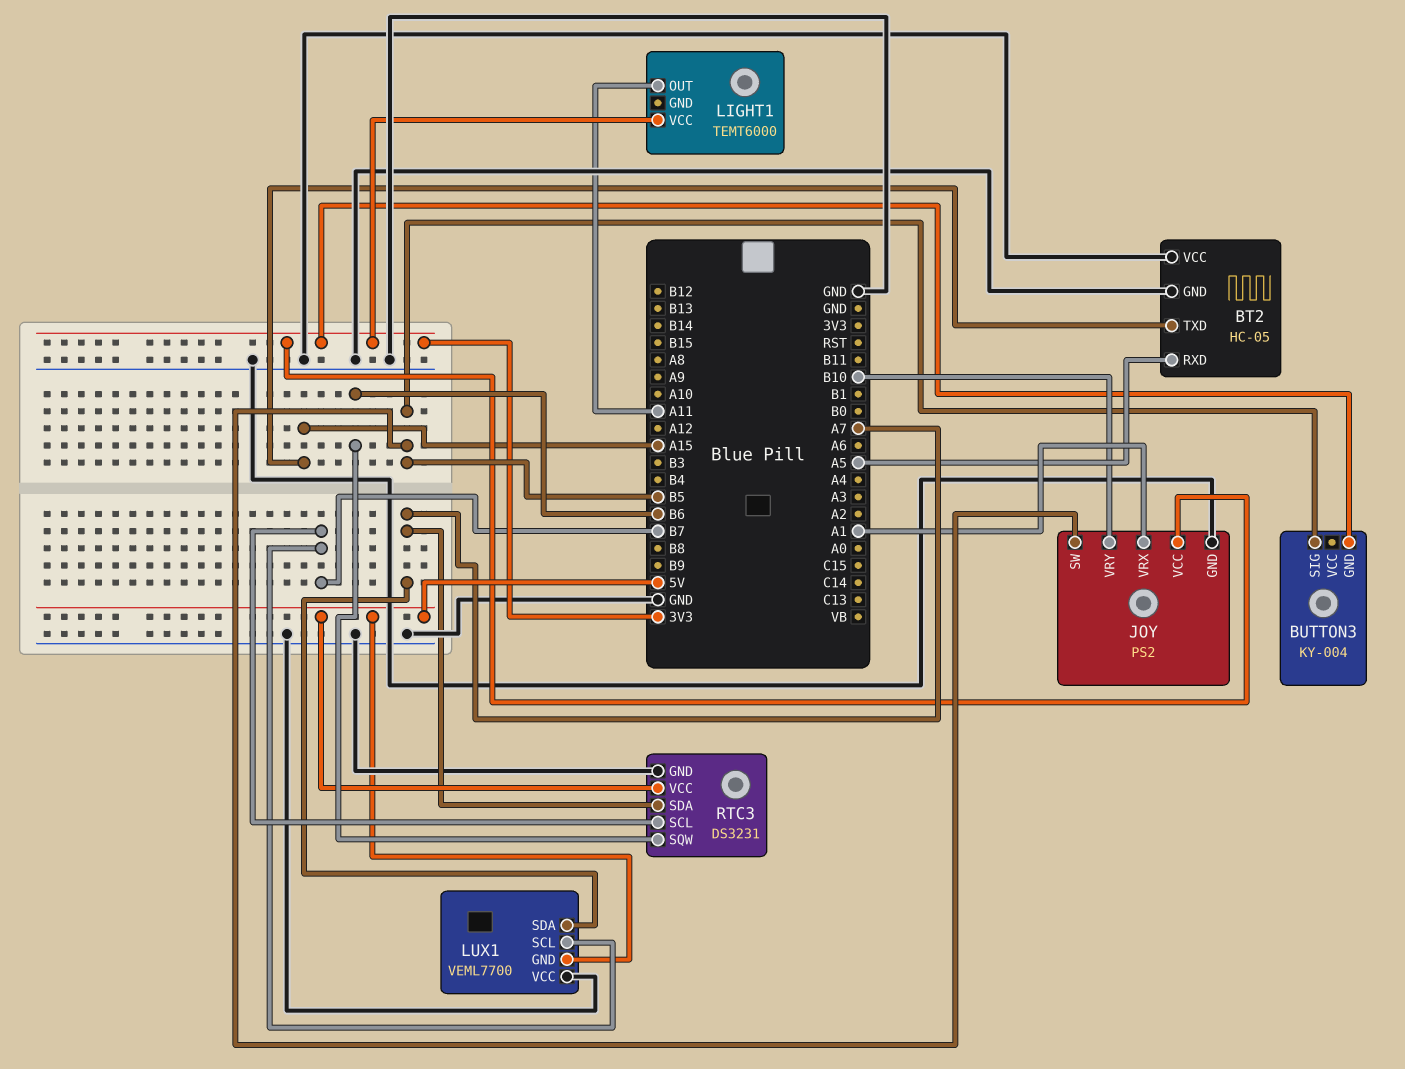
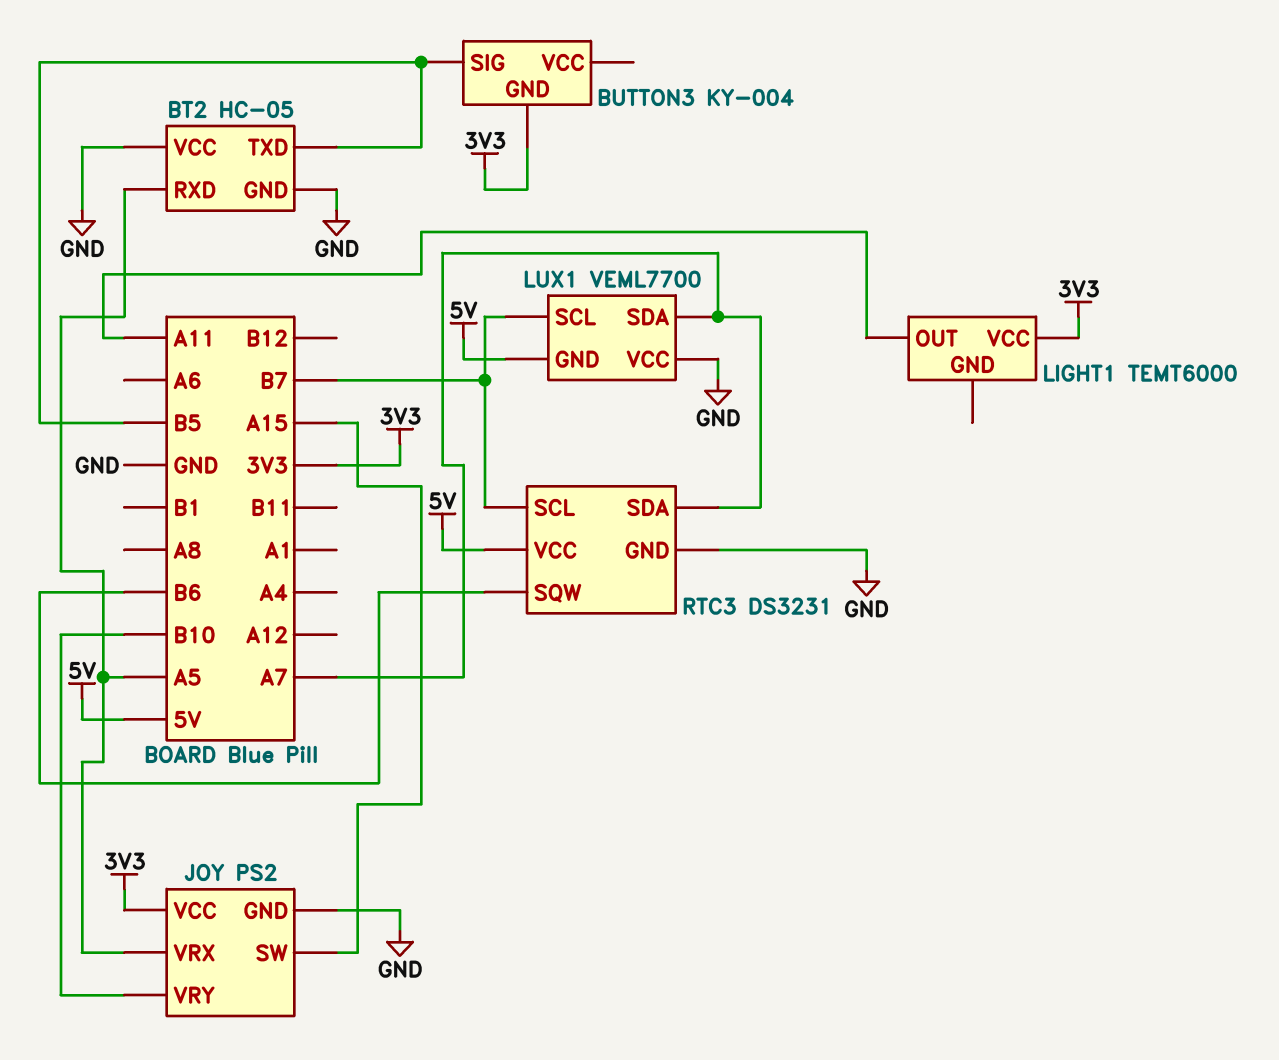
BT2 pin TXD: A15 -> B5
JOY pin SW: B5 -> A15
JOY pin VRX: A1 -> A5

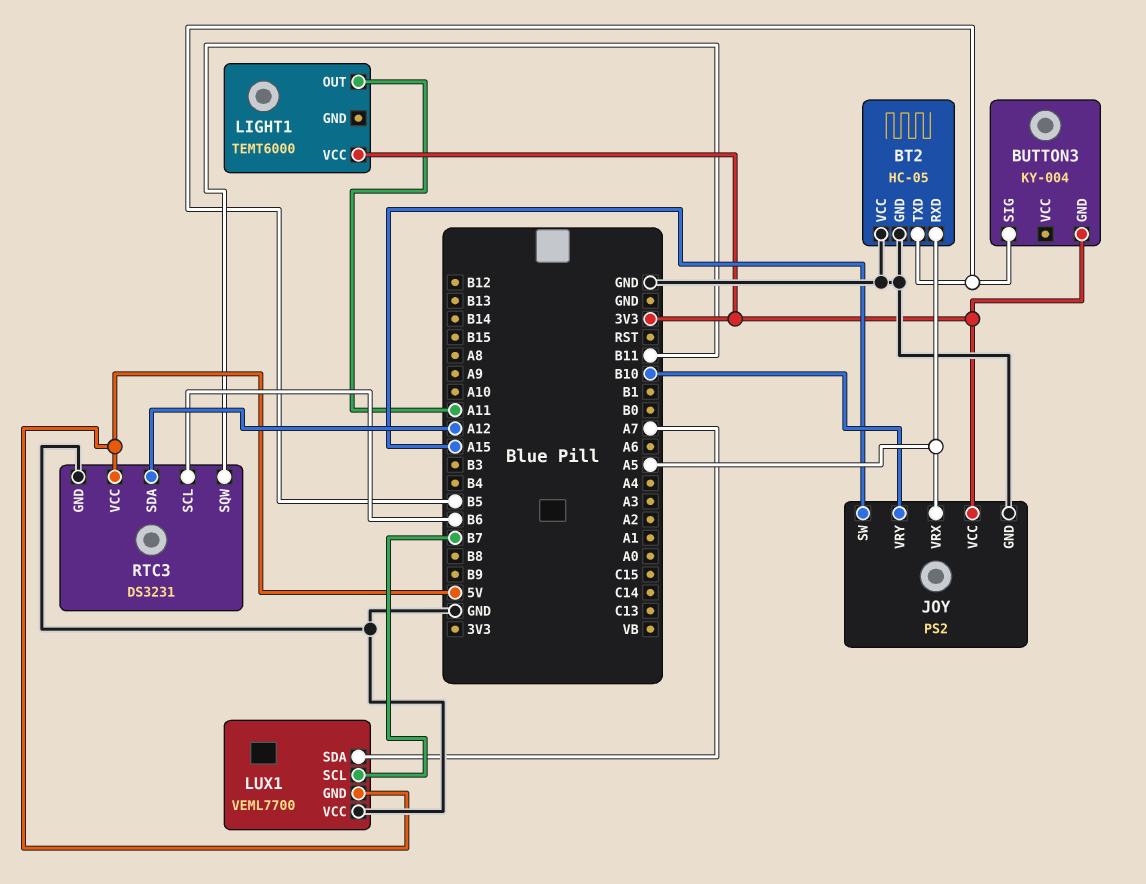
RTC3 pin SCL: B7 -> B6
RTC3 pin SDA: A7 -> A12
RTC3 pin SQW: B6 -> B11

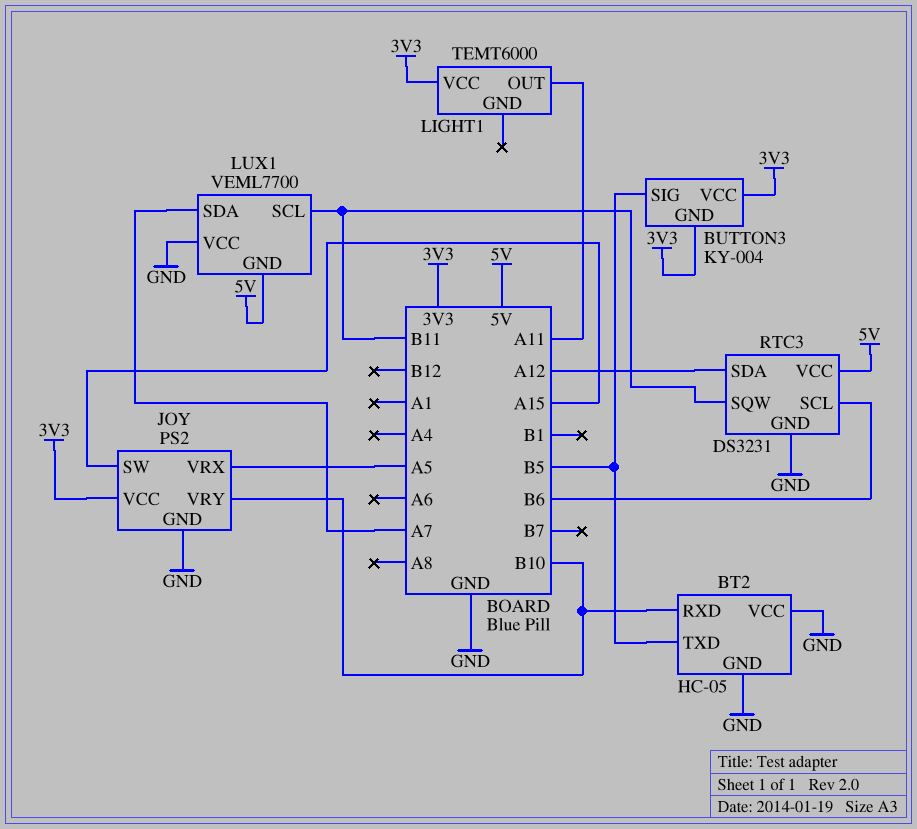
BT2 pin RXD: A5 -> B10
BUTTON3 pin VCC: none -> 3V3
LUX1 pin SCL: B7 -> B11

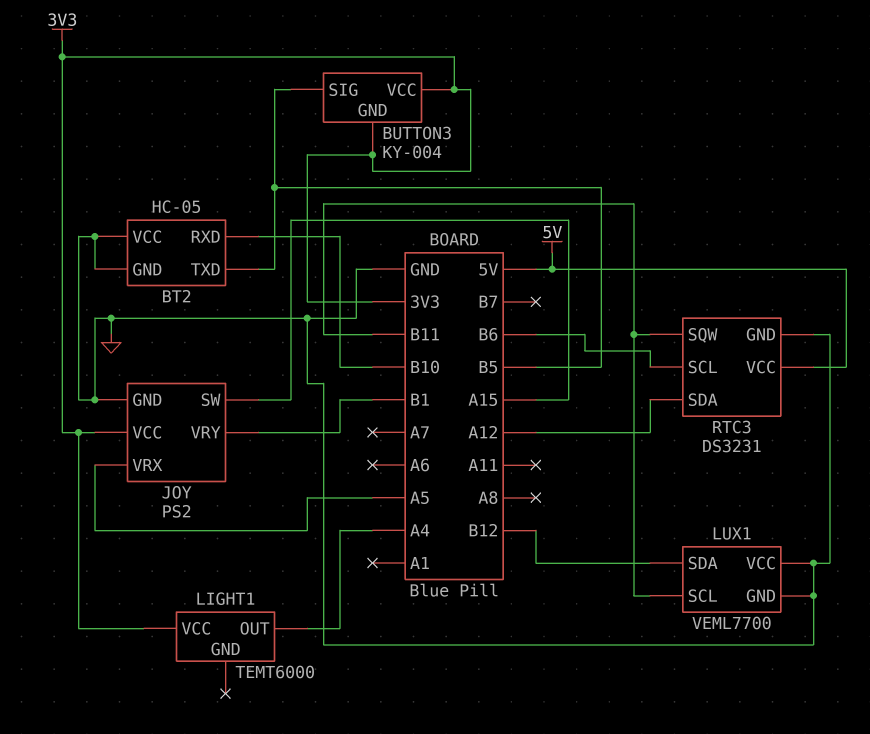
JOY pin VRY: B10 -> B1
LIGHT1 pin OUT: A11 -> A4
LUX1 pin GND: 5V -> GND
LUX1 pin SDA: A7 -> B12

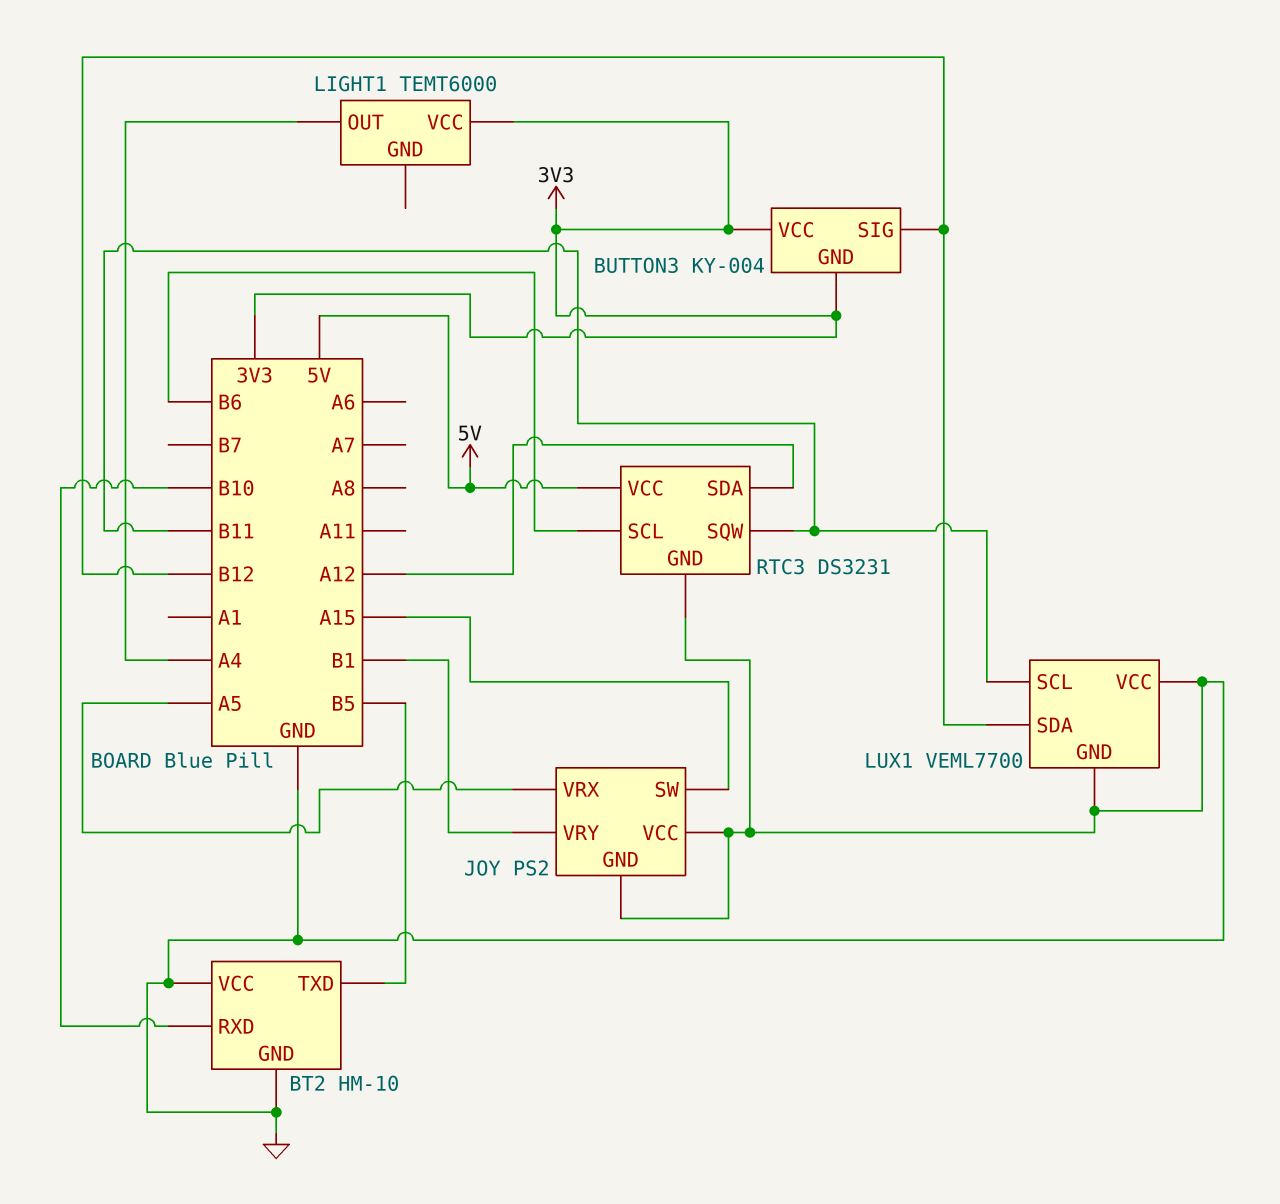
BT2: HC-05 -> HM-10
BUTTON3 pin SIG: B5 -> B12
JOY pin VCC: 3V3 -> GND

